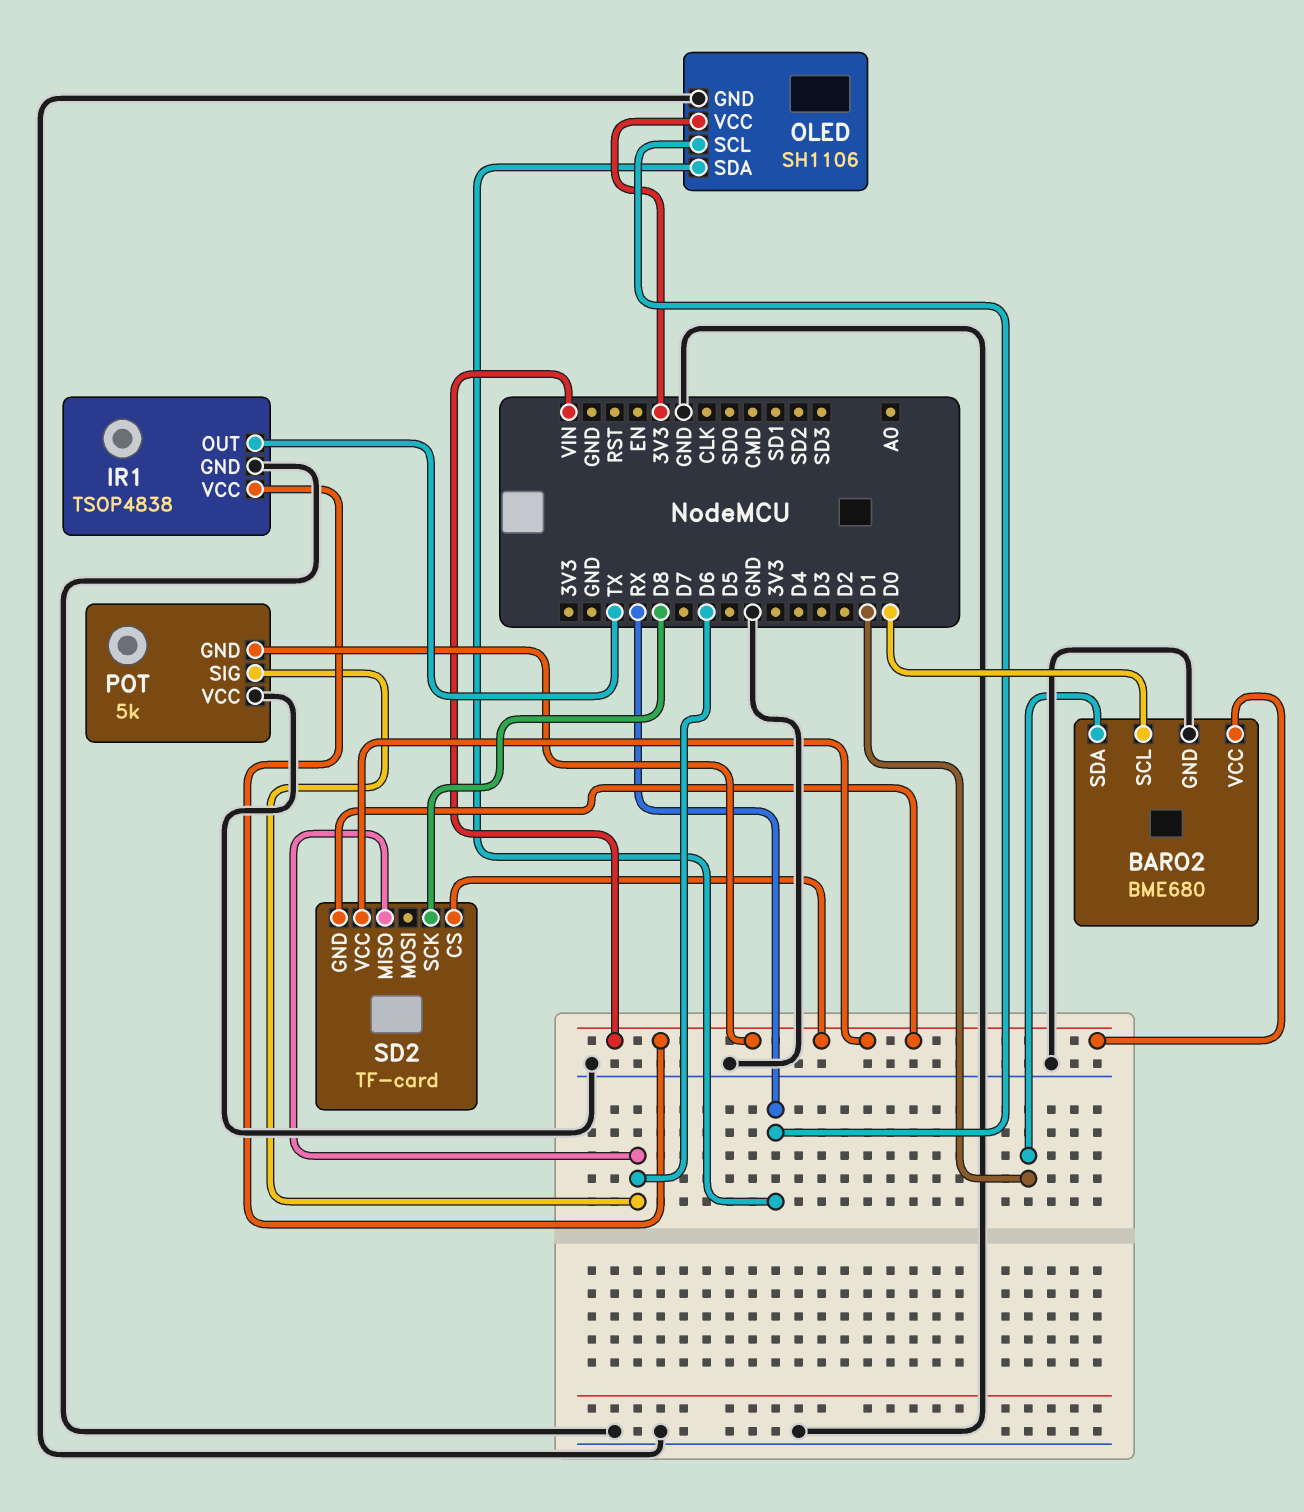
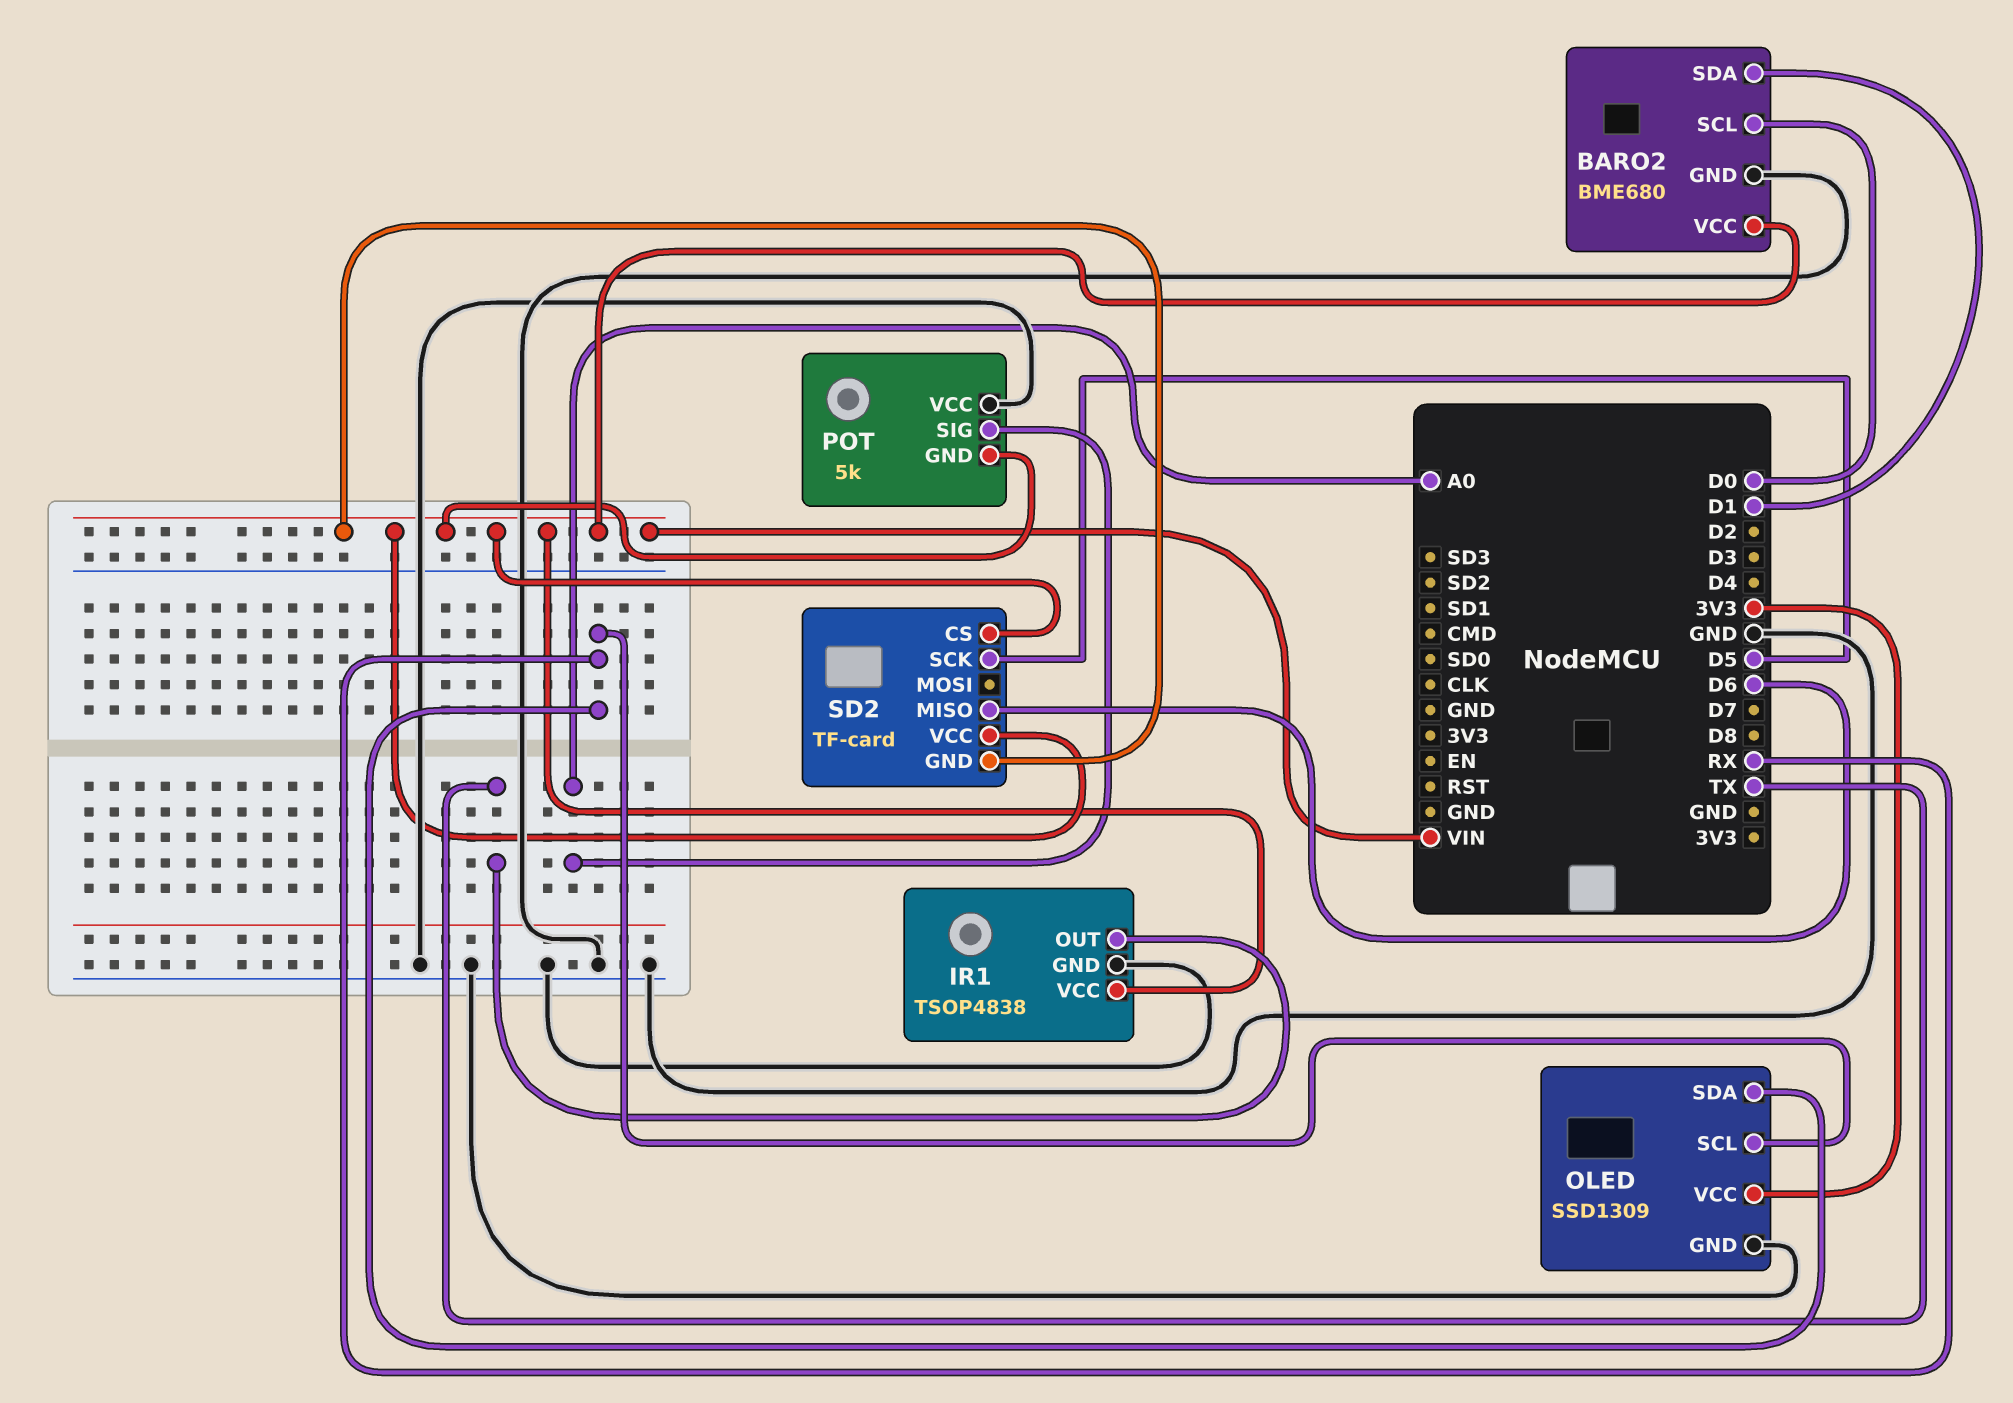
OLED: SH1106 -> SSD1309
POT pin SIG: D6 -> A0
SD2 pin SCK: D8 -> D5

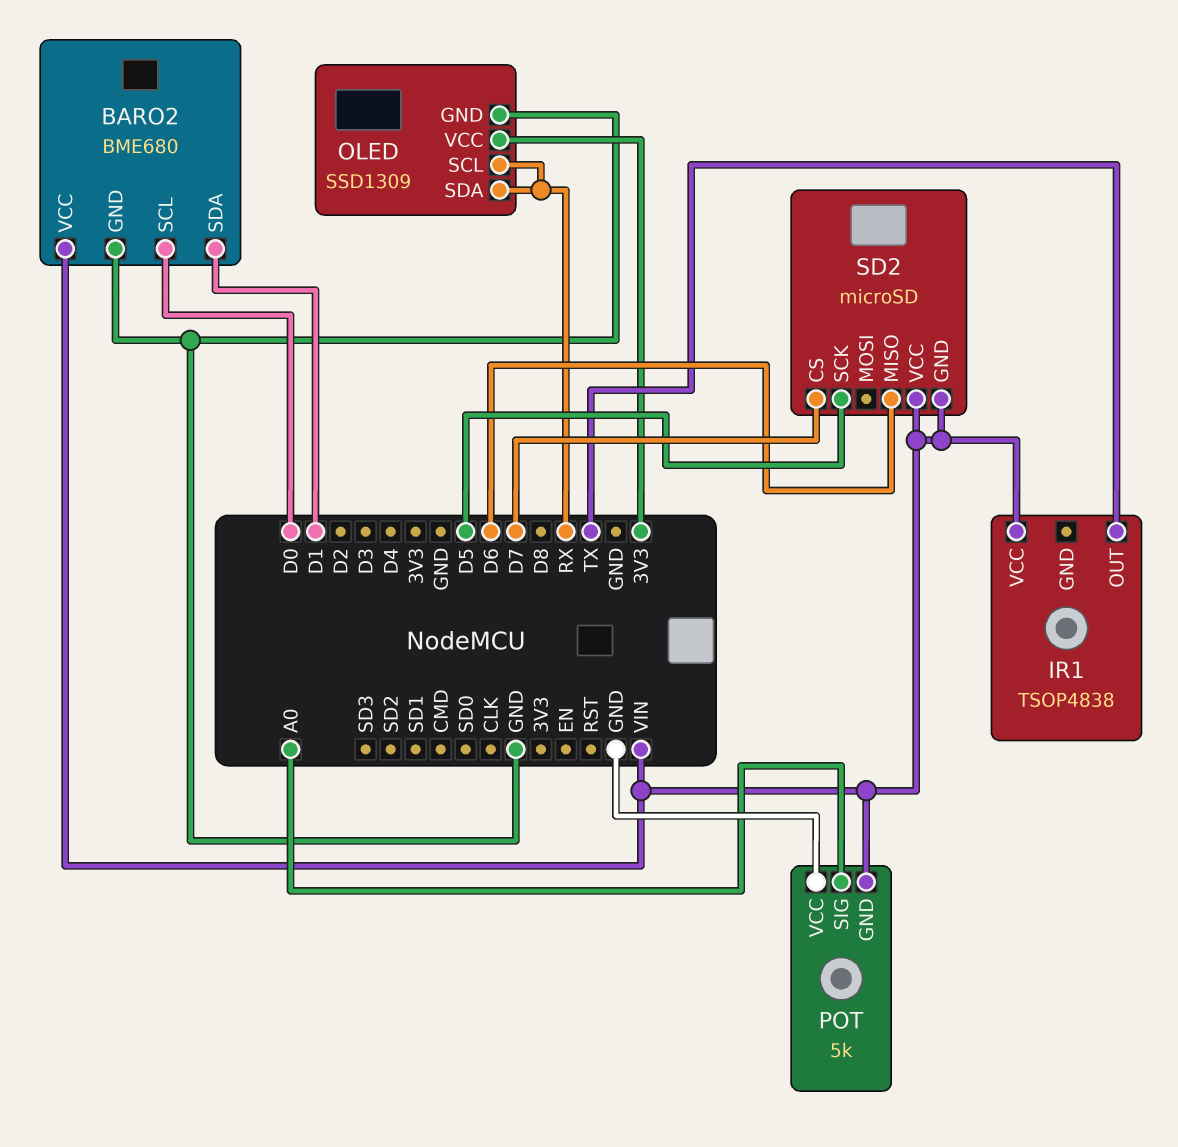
IR1 pin GND: GND -> none
SD2: TF-card -> microSD
SD2 pin CS: VIN -> D7

